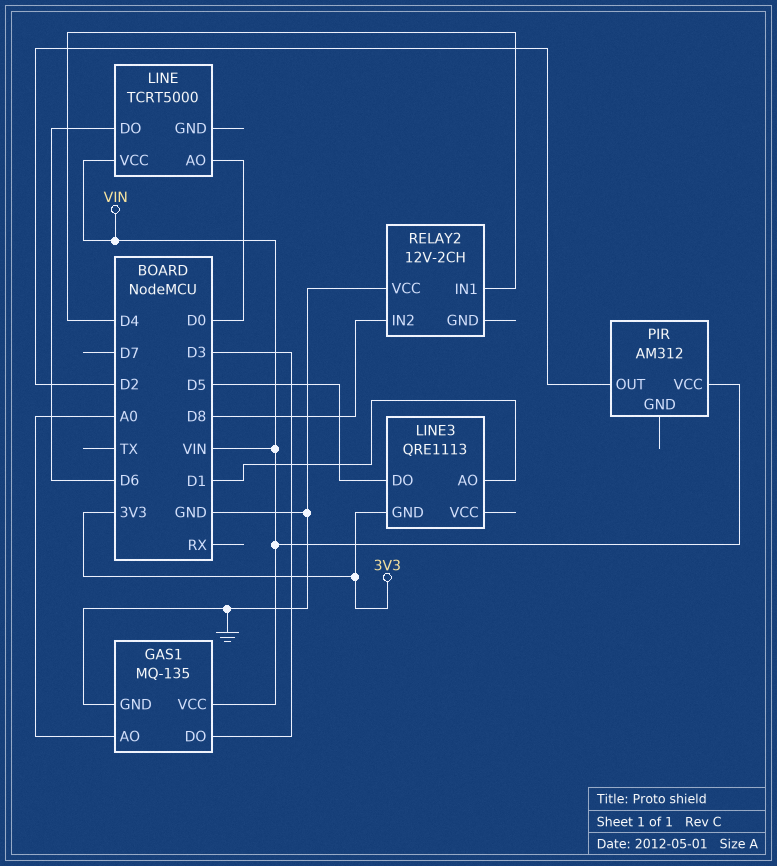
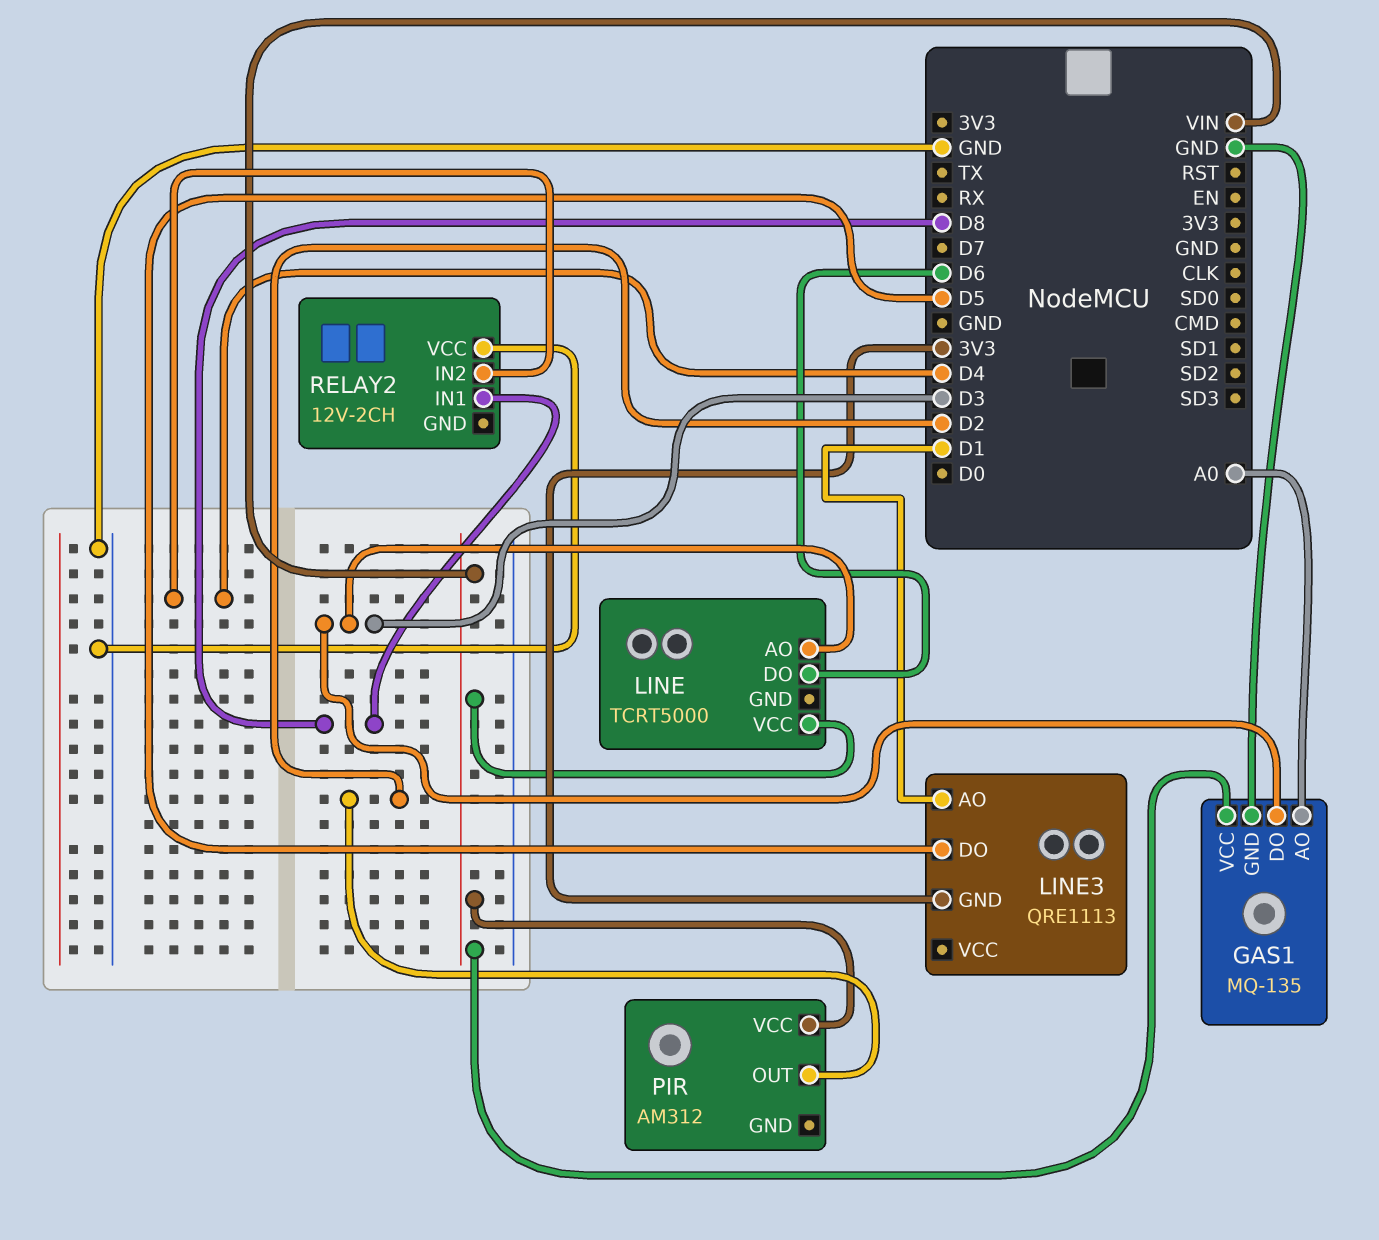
LINE pin AO: D0 -> D3
RELAY2 pin IN1: D4 -> D8
RELAY2 pin IN2: D8 -> D4

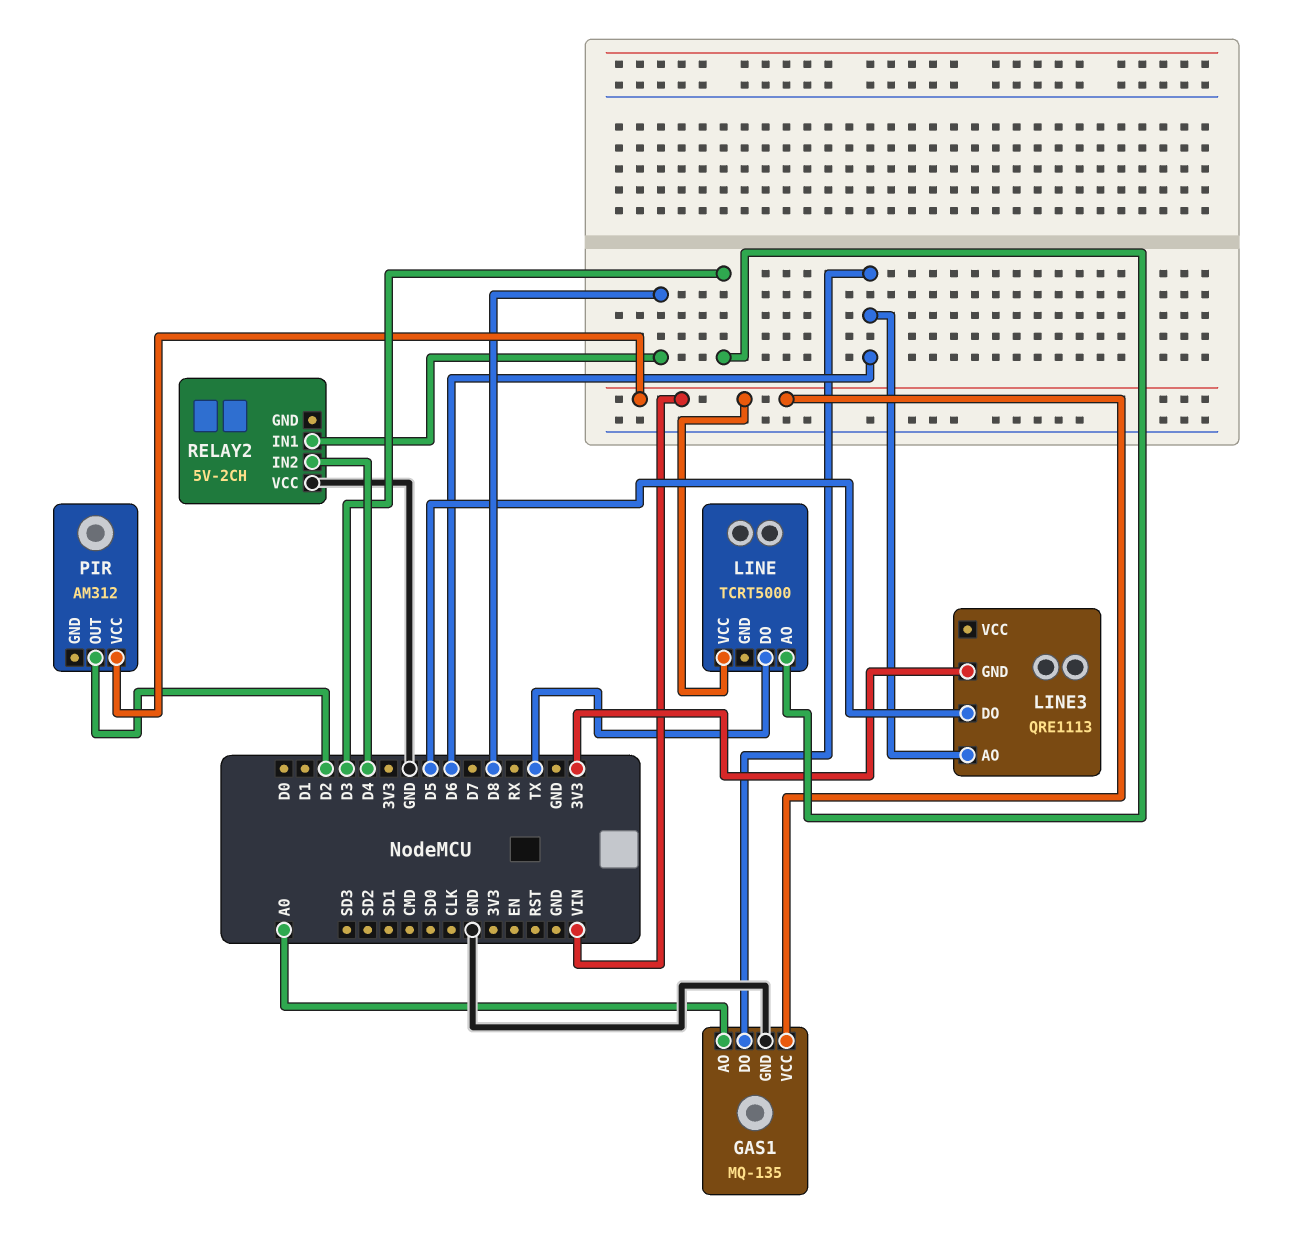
GAS1 pin DO: D3 -> D6
LINE pin DO: D6 -> TX
LINE3 pin AO: D1 -> D6
RELAY2: 12V-2CH -> 5V-2CH

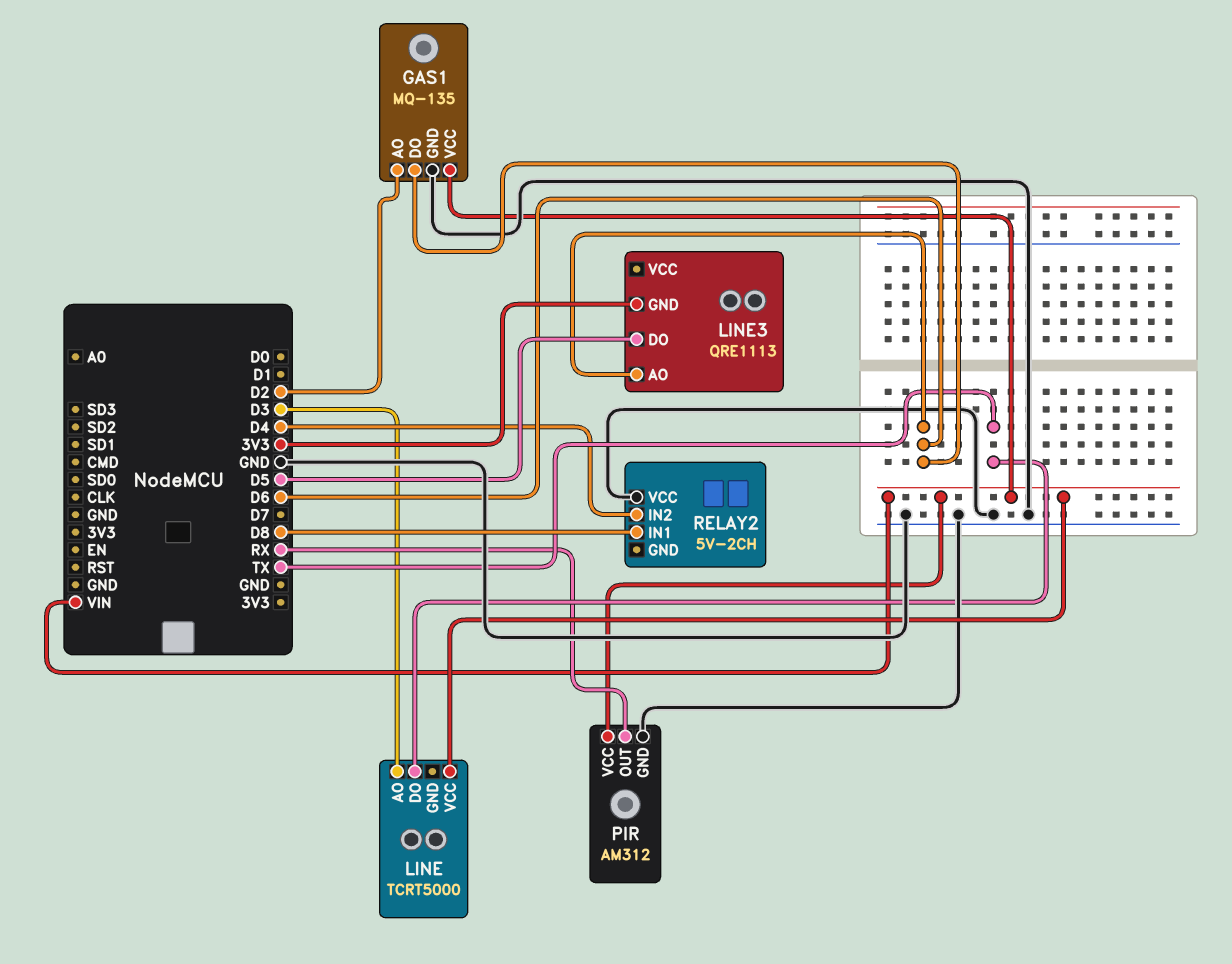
GAS1 pin AO: A0 -> D2
PIR pin GND: none -> GND
PIR pin OUT: D2 -> RX

